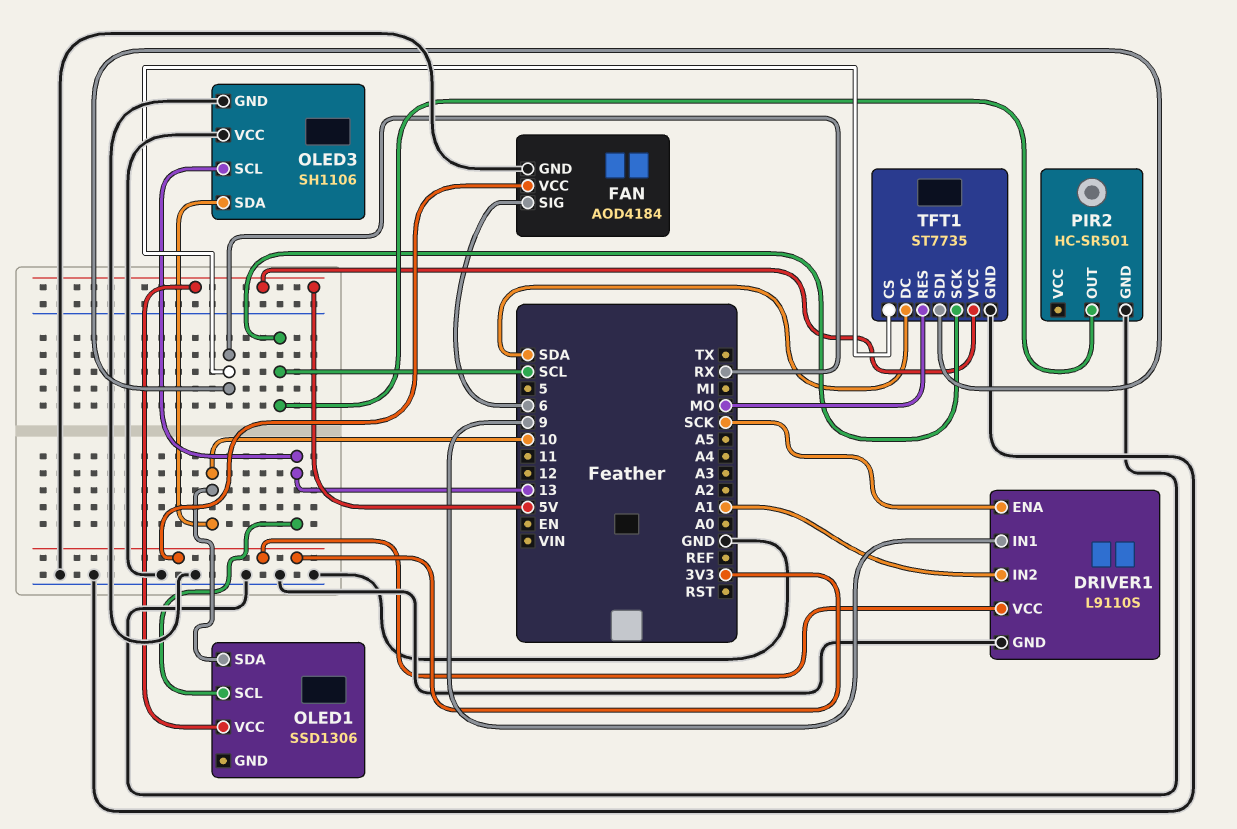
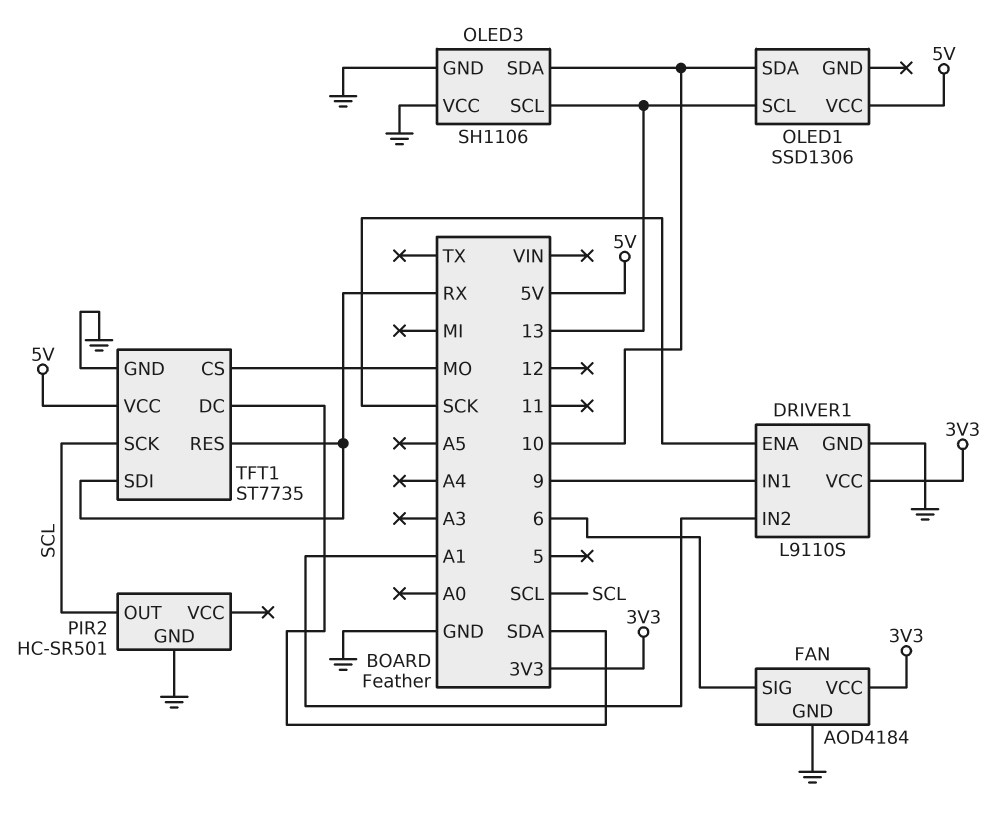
TFT1 pin CS: RX -> MO
TFT1 pin RES: MO -> RX

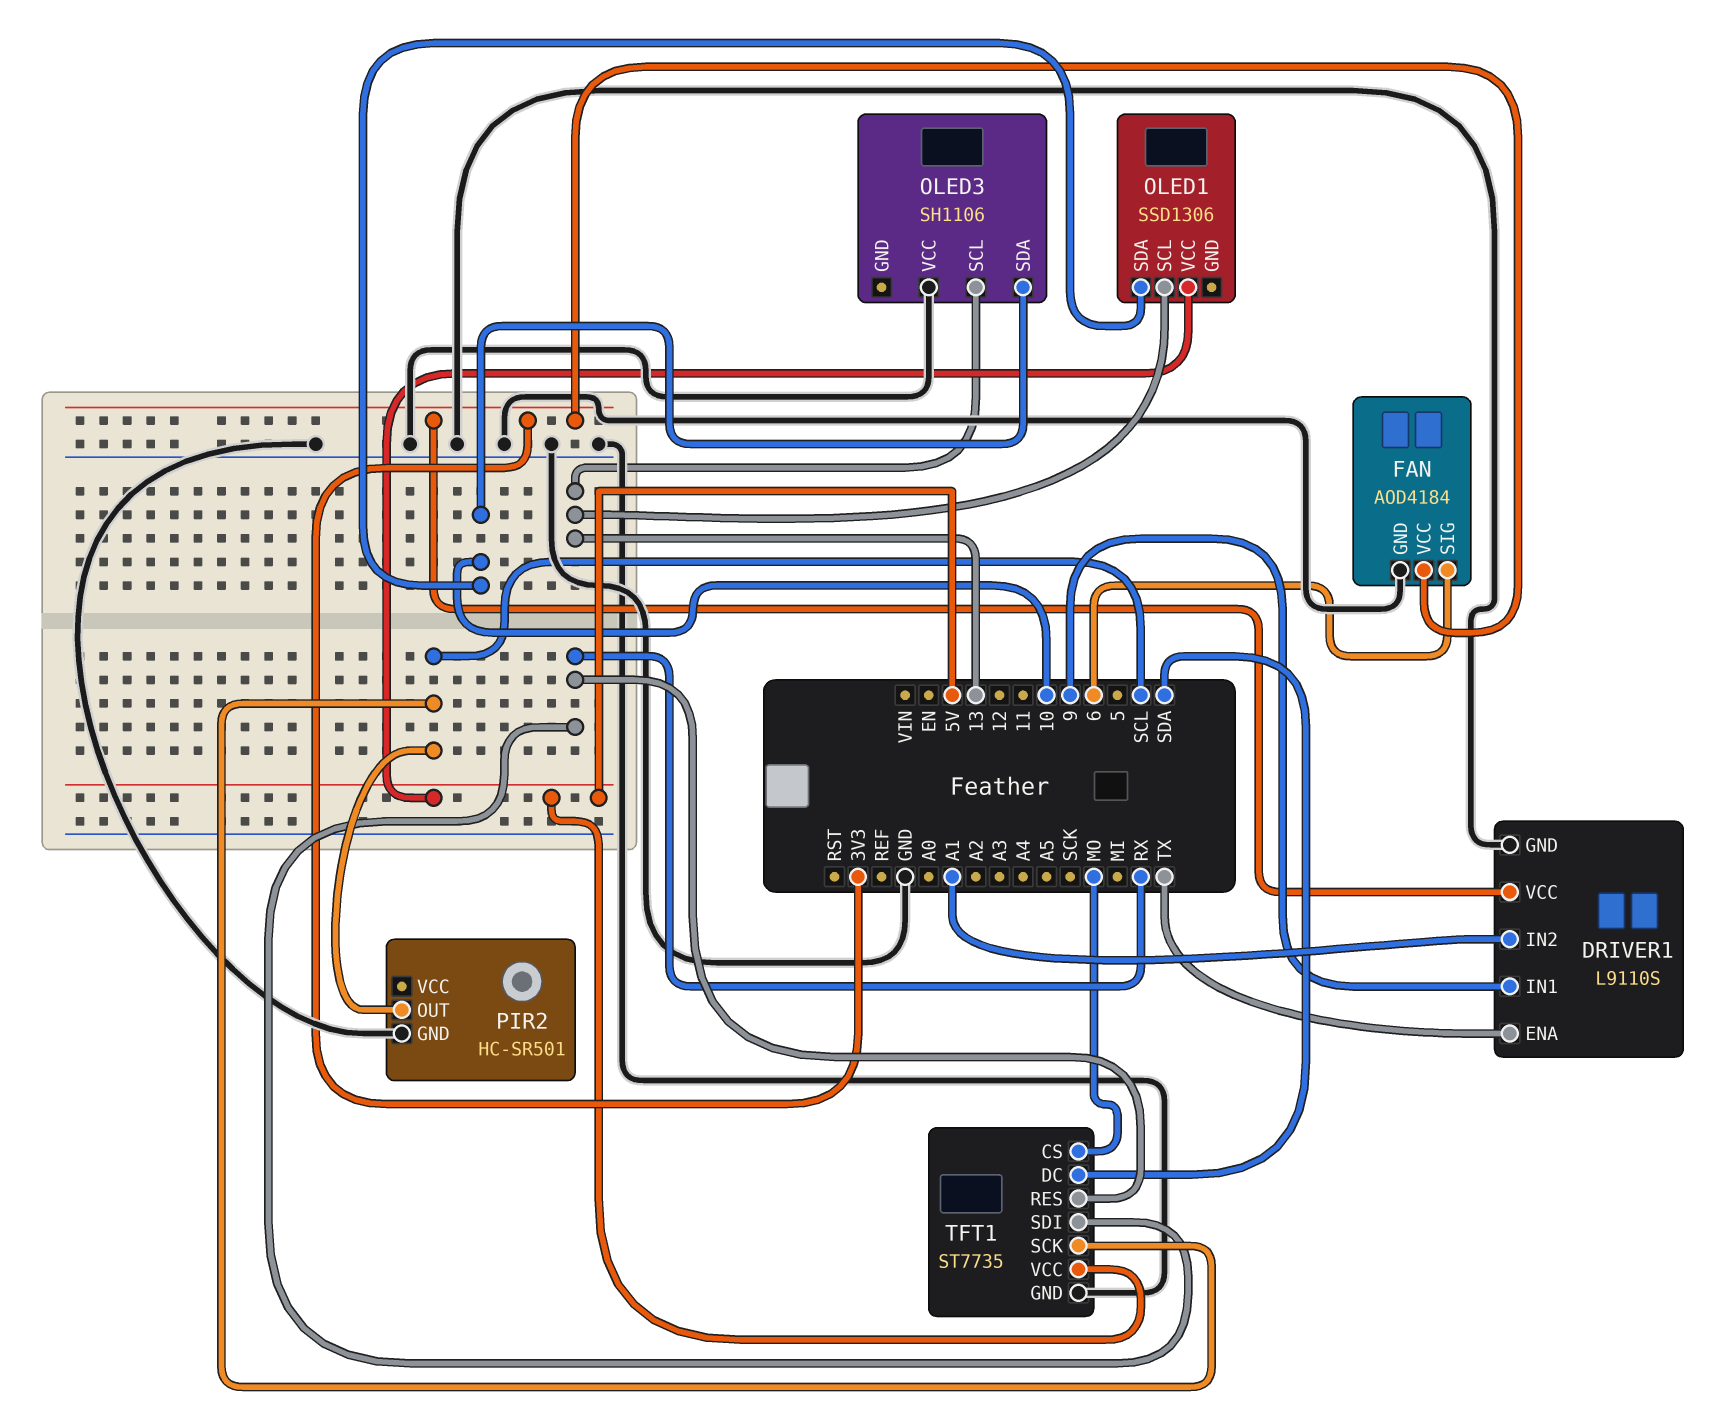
DRIVER1 pin ENA: SCK -> TX
OLED3 pin GND: GND -> none

